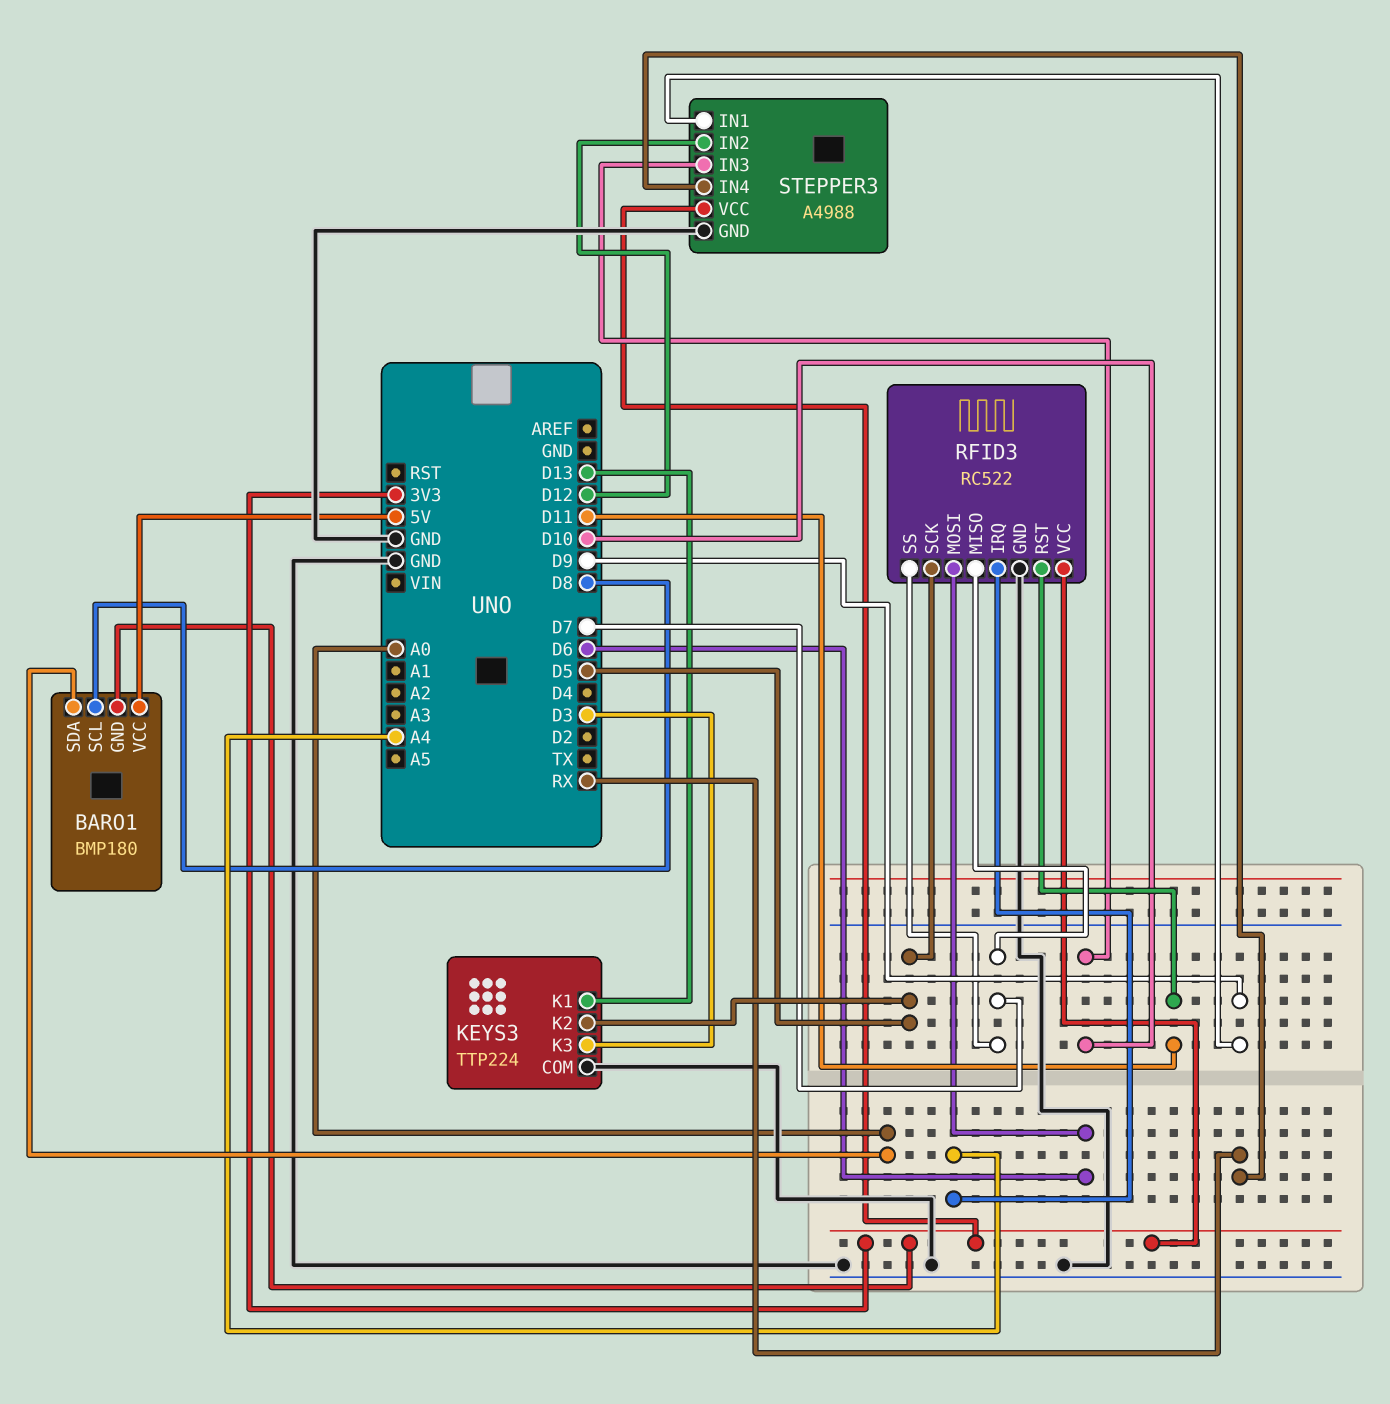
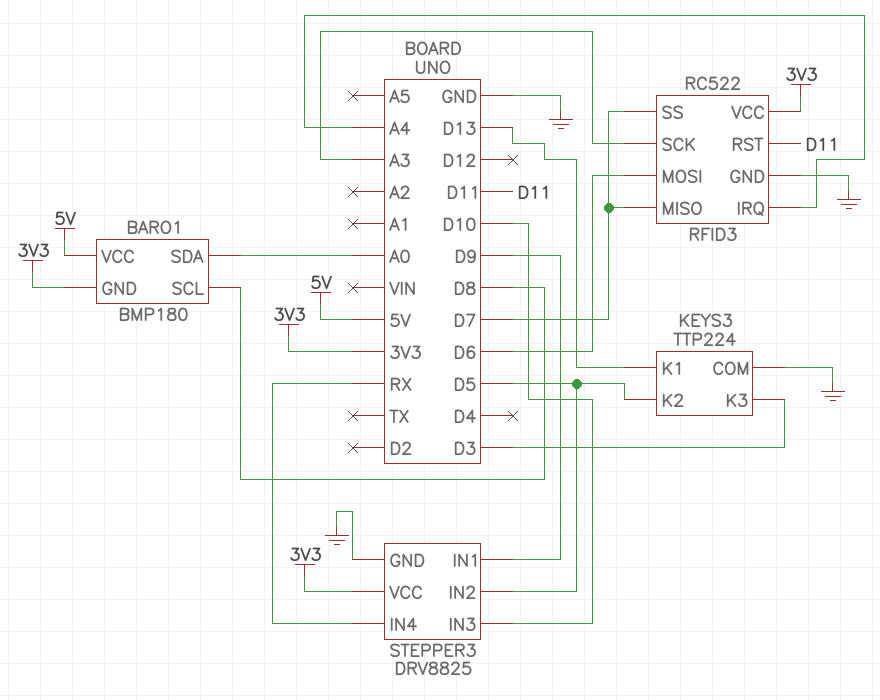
RFID3 pin SCK: D5 -> A3
STEPPER3: A4988 -> DRV8825
STEPPER3 pin IN2: D12 -> D5

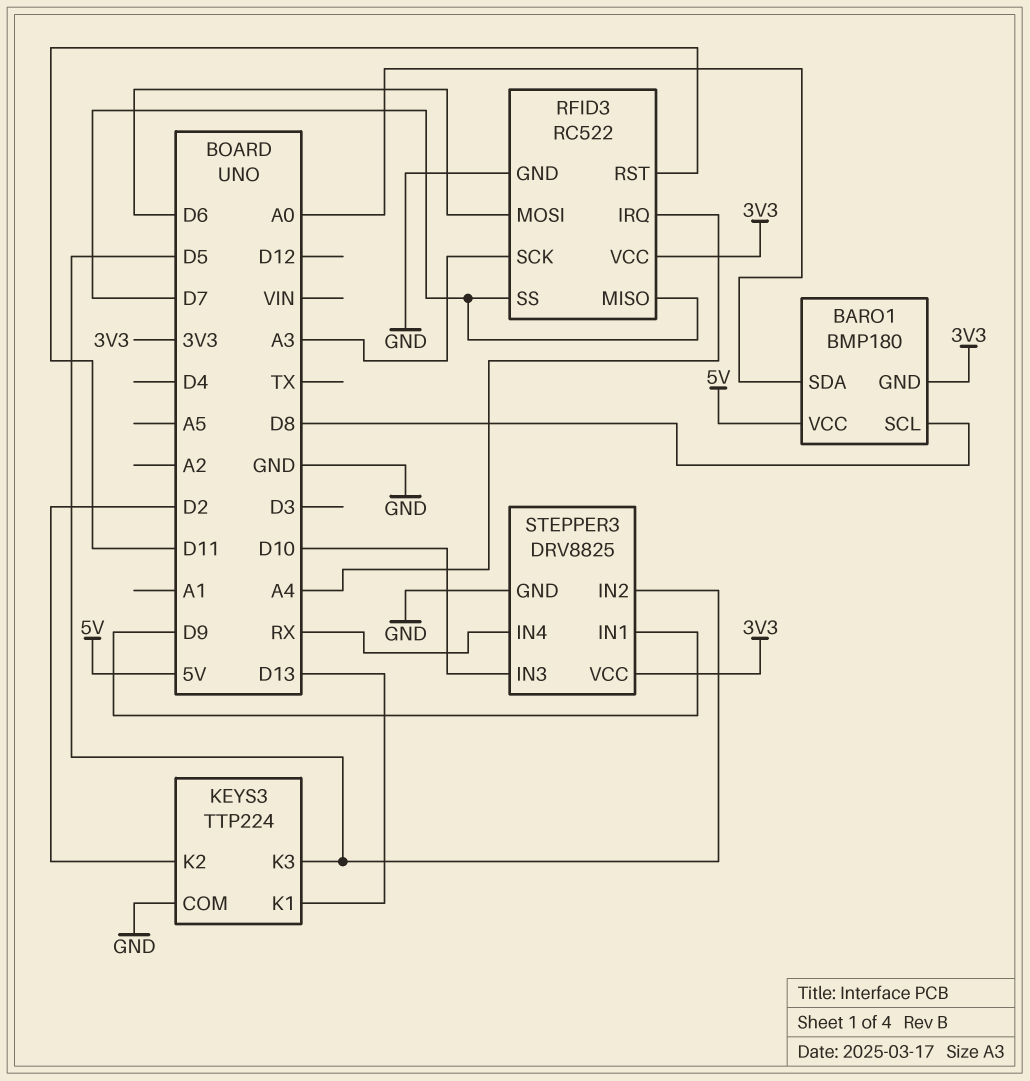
KEYS3 pin K2: D5 -> D2
KEYS3 pin K3: D3 -> D5

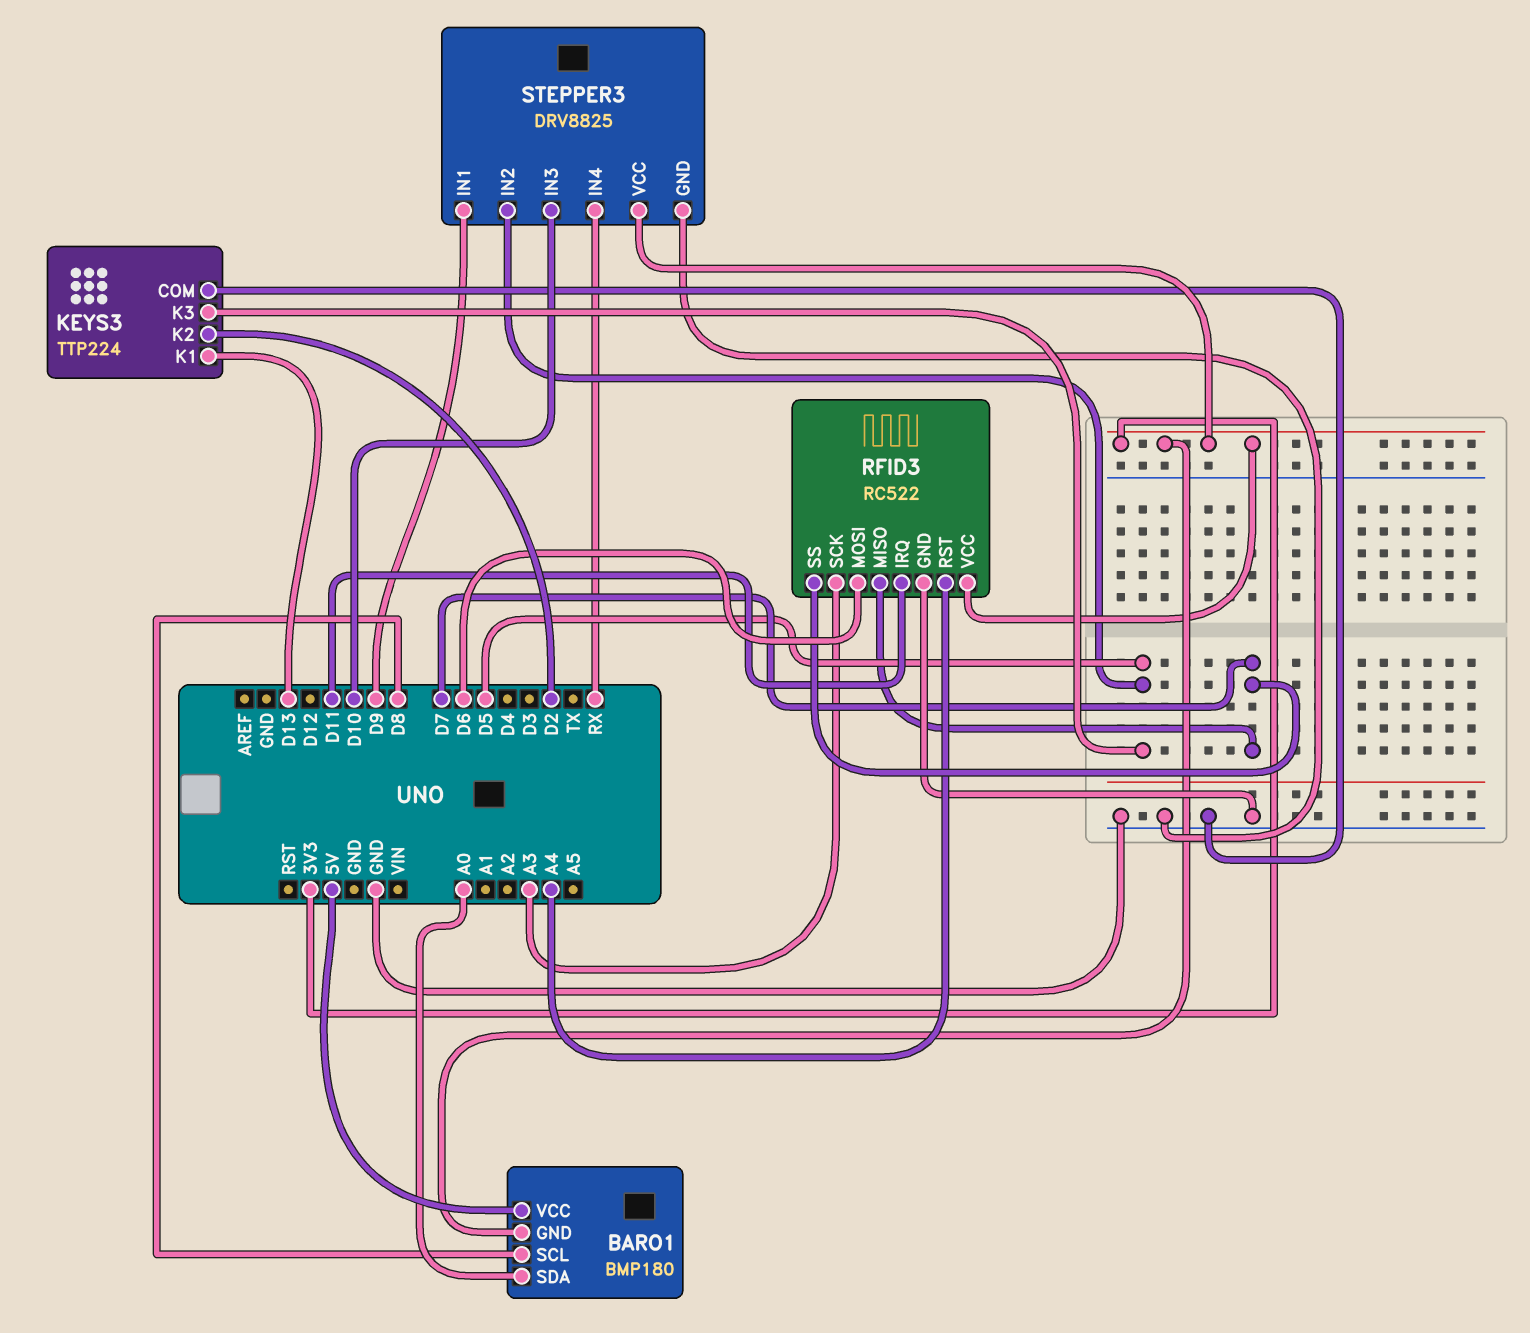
RFID3 pin IRQ: A4 -> D11
RFID3 pin RST: D11 -> A4

